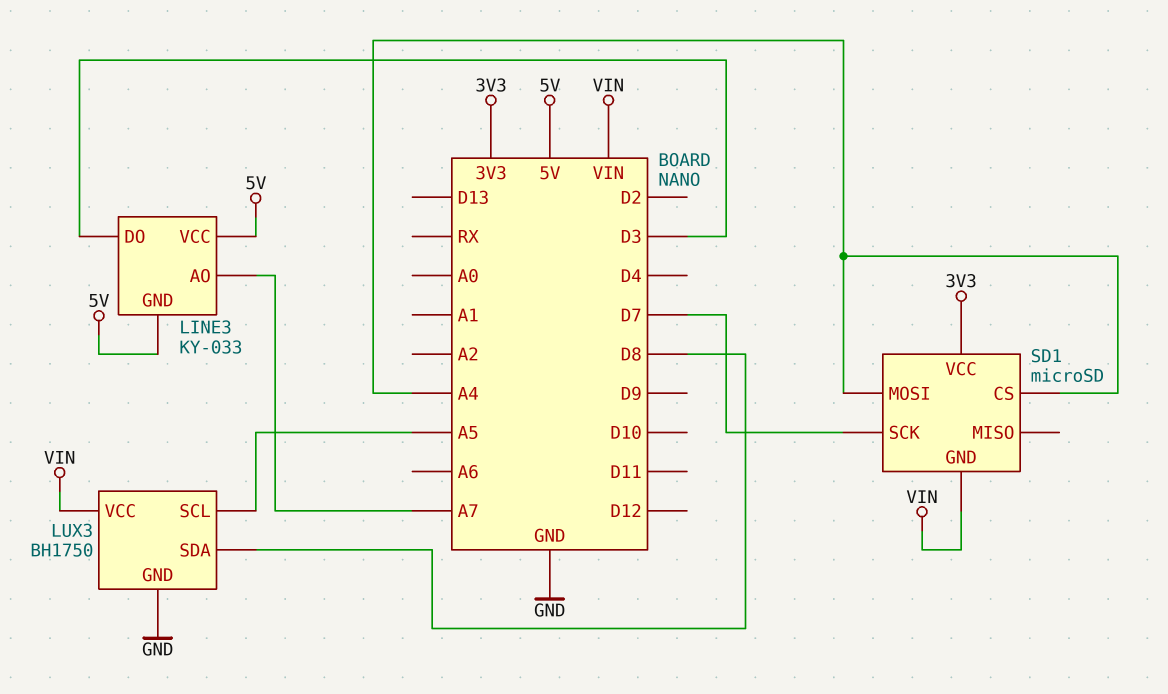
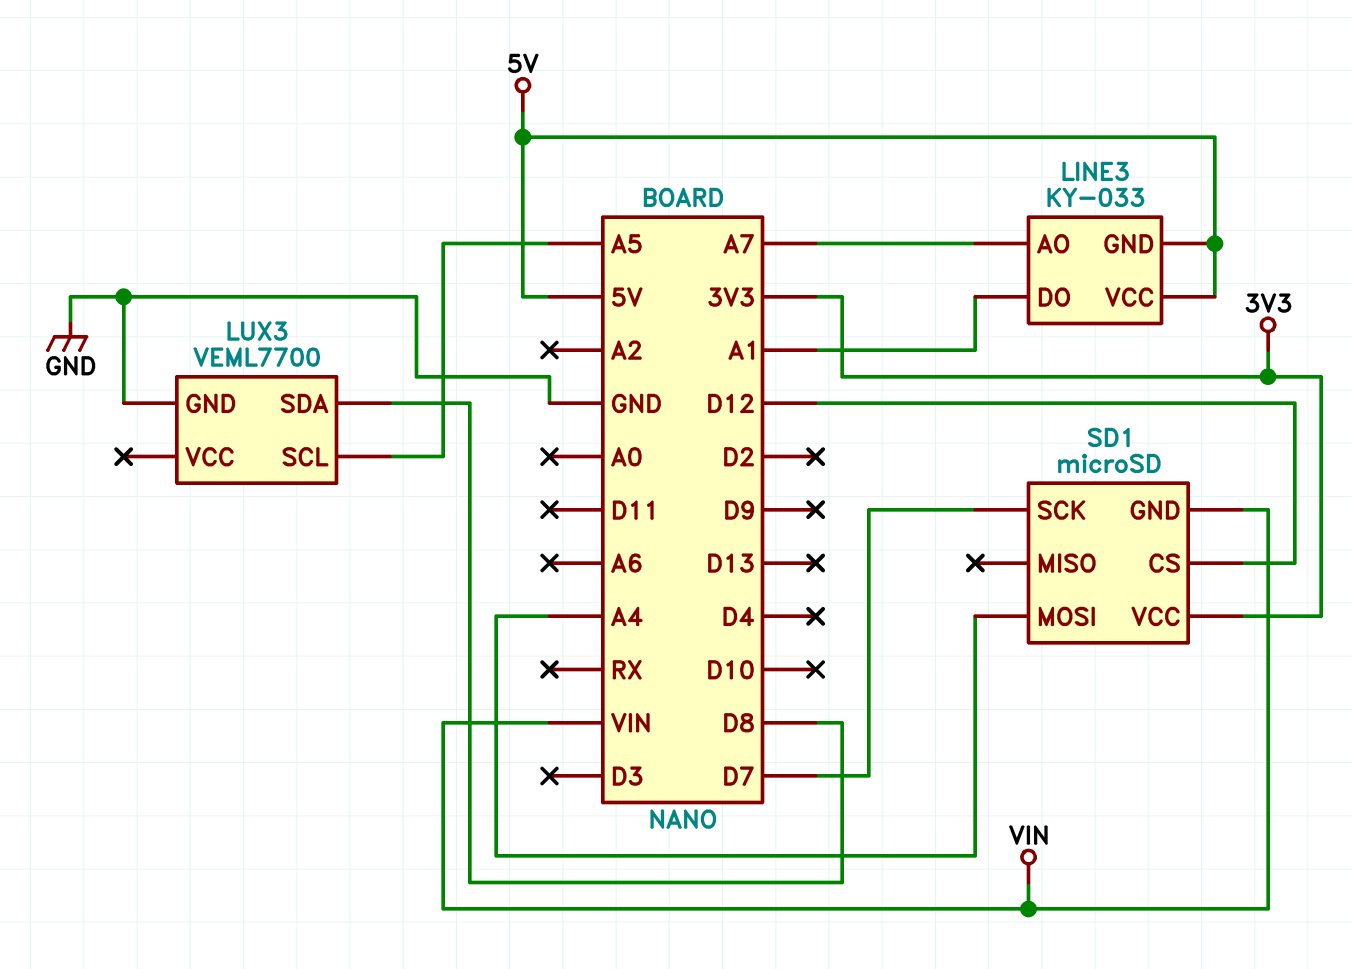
LINE3 pin DO: D3 -> A1
LUX3: BH1750 -> VEML7700
LUX3 pin VCC: VIN -> none
SD1 pin CS: A4 -> D12

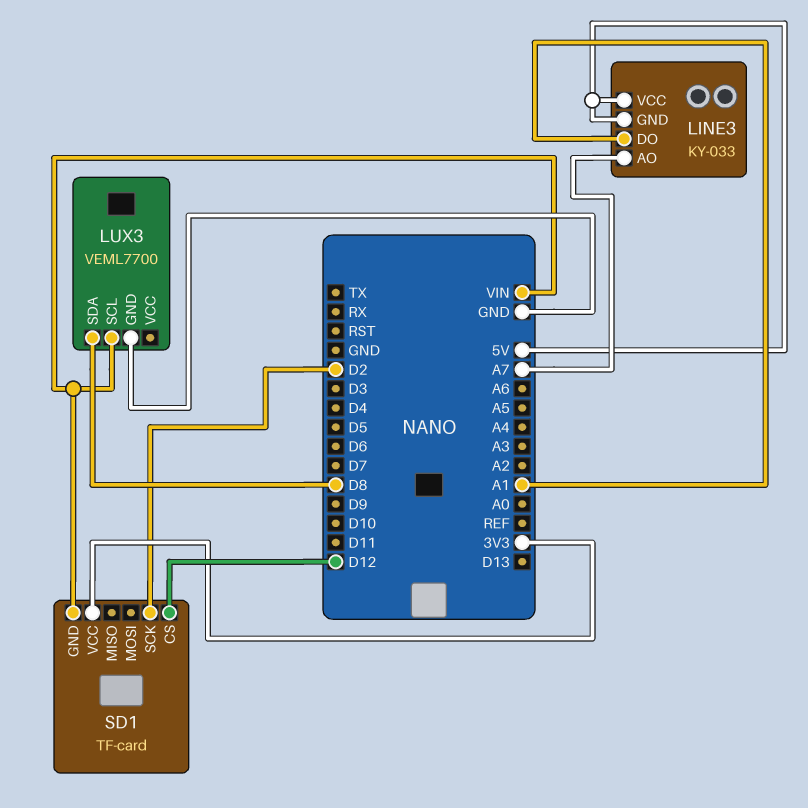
LUX3 pin SCL: A5 -> VIN
SD1: microSD -> TF-card
SD1 pin MOSI: A4 -> none
SD1 pin SCK: D7 -> D2

